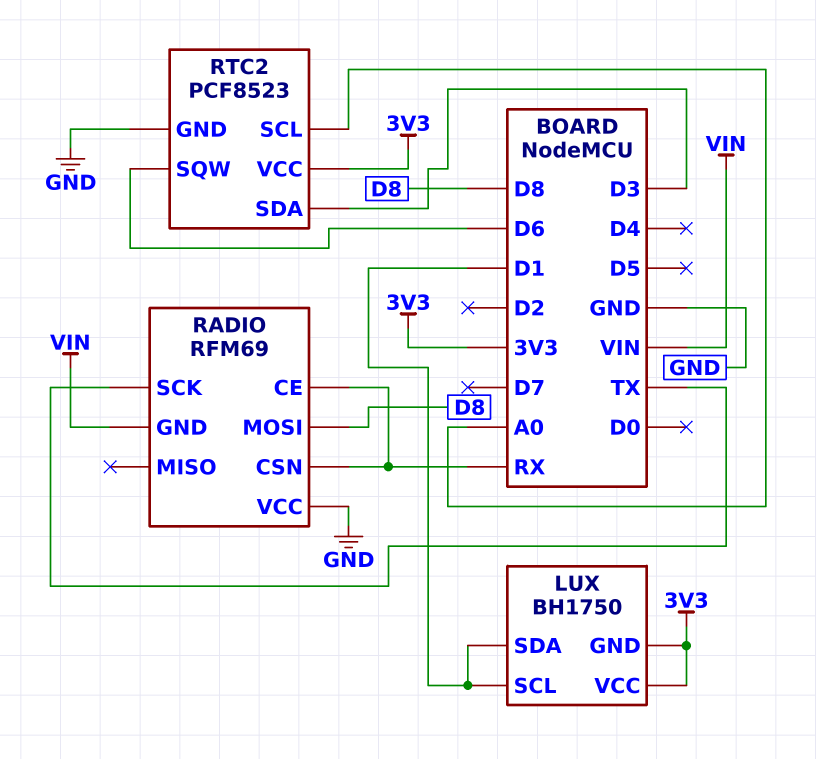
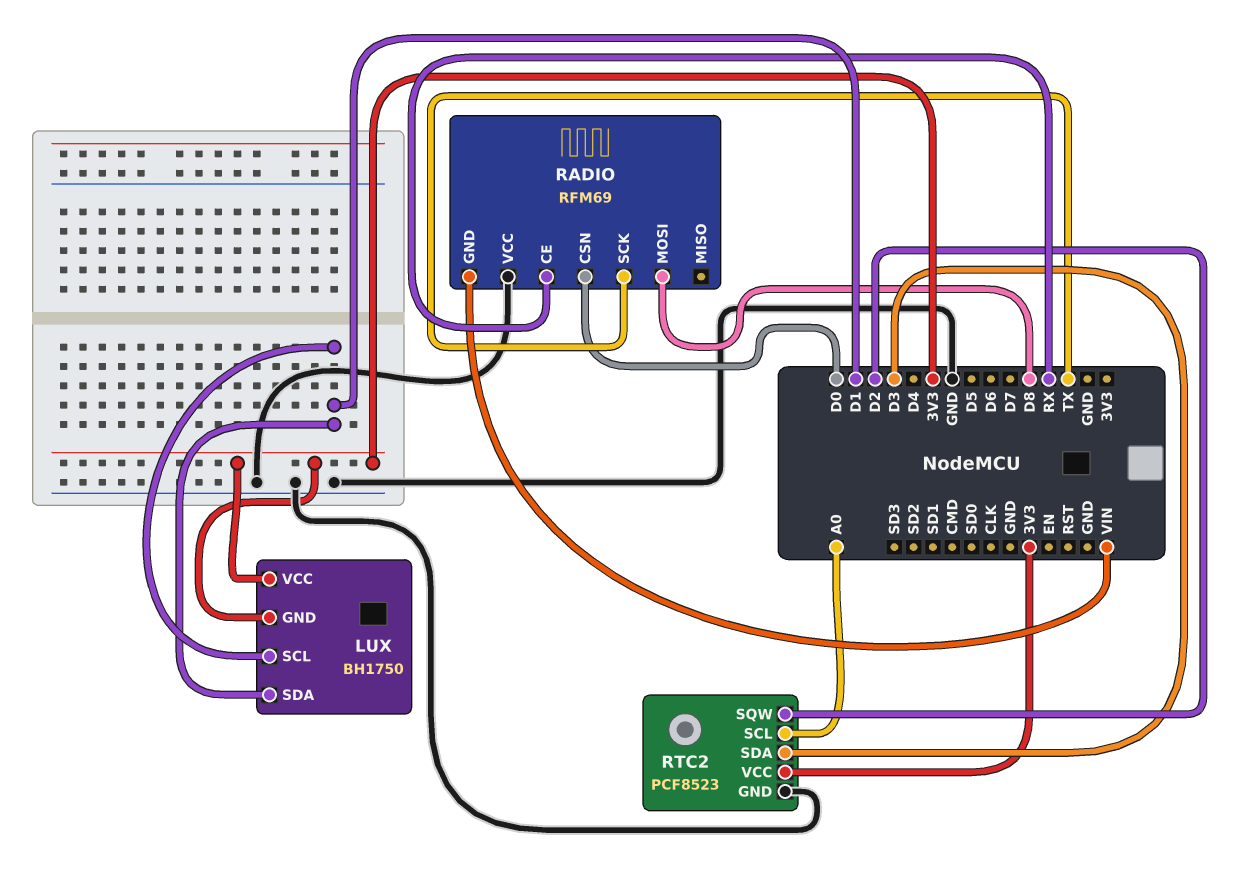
RADIO pin CSN: RX -> D0
RTC2 pin SQW: D6 -> D2

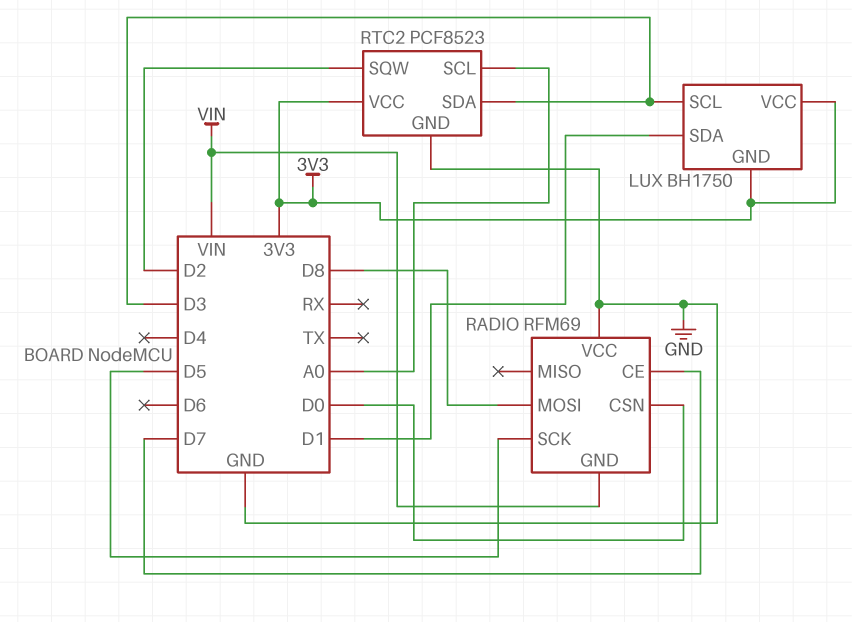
LUX pin SCL: D1 -> D3
RADIO pin CE: RX -> D7
RADIO pin SCK: TX -> D5

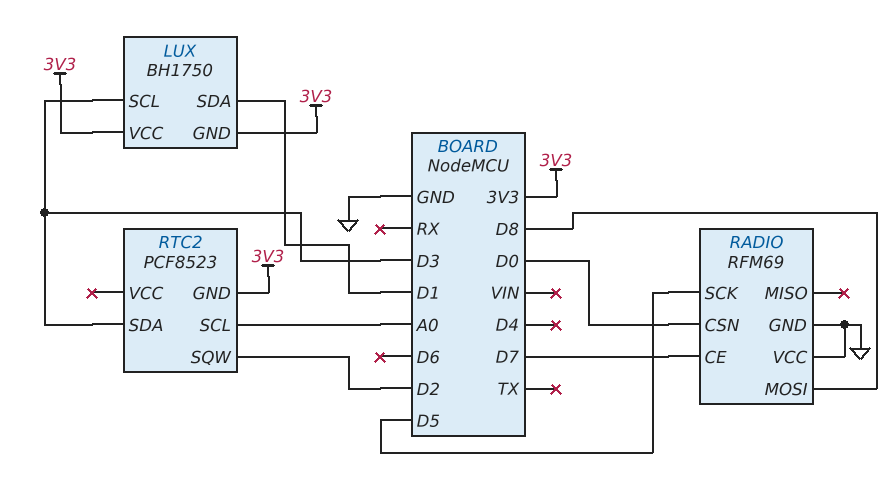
RADIO pin GND: VIN -> GND
RTC2 pin GND: GND -> 3V3
RTC2 pin VCC: 3V3 -> none

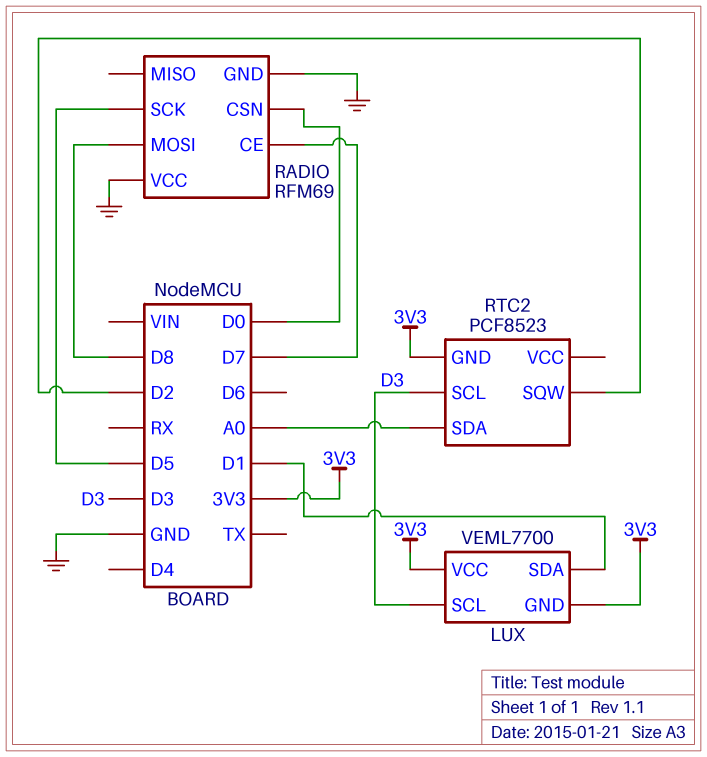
LUX: BH1750 -> VEML7700
RTC2 pin SCL: A0 -> D3
RTC2 pin SDA: D3 -> A0

